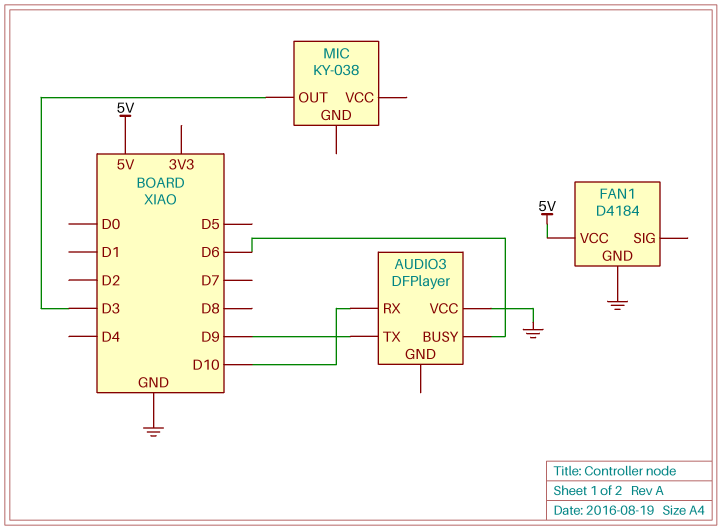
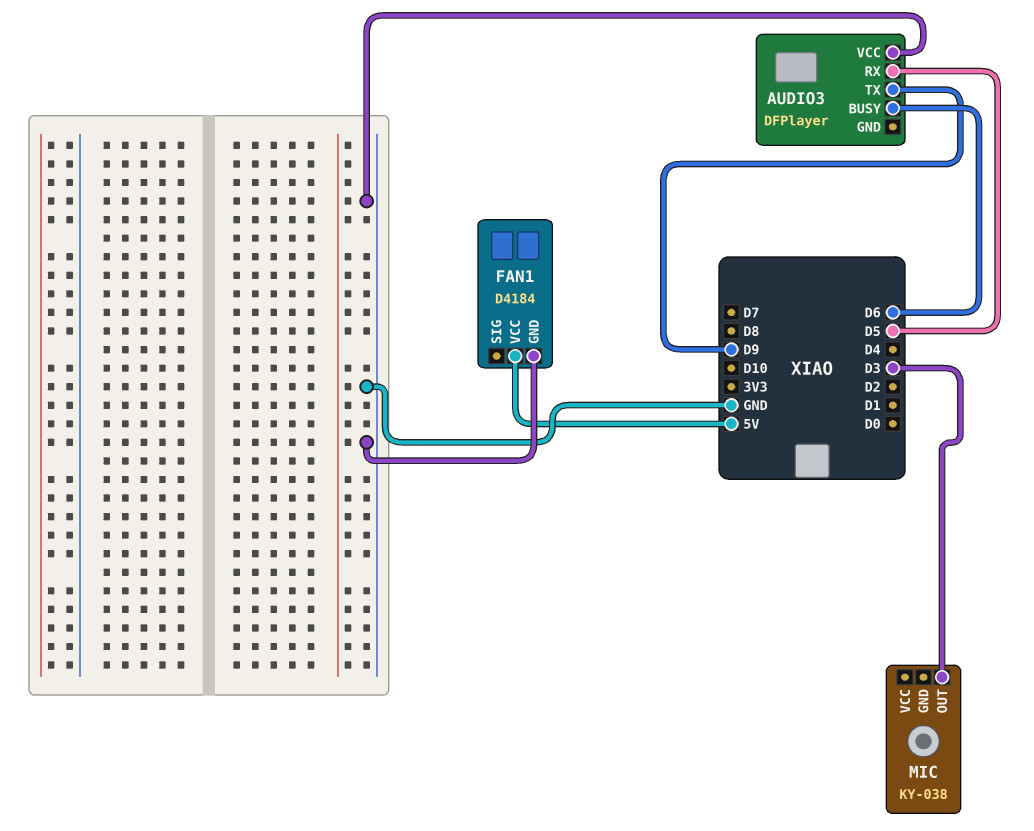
AUDIO3 pin RX: D10 -> D5

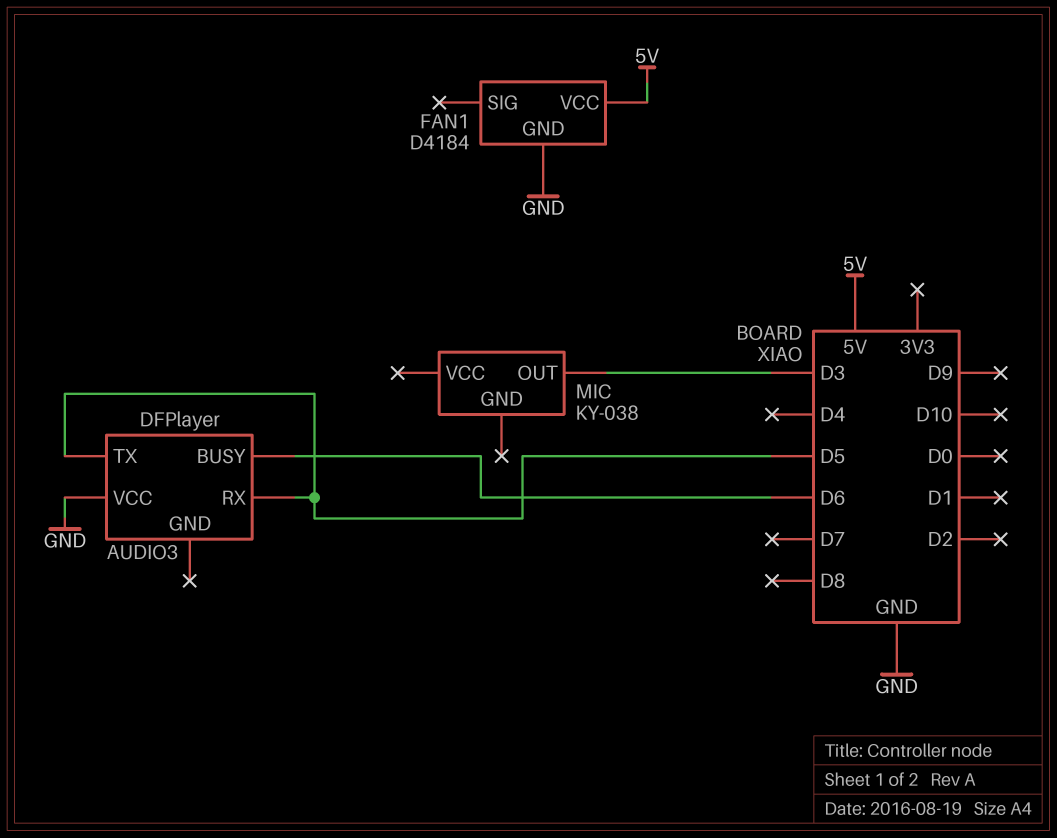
AUDIO3 pin TX: D9 -> D5

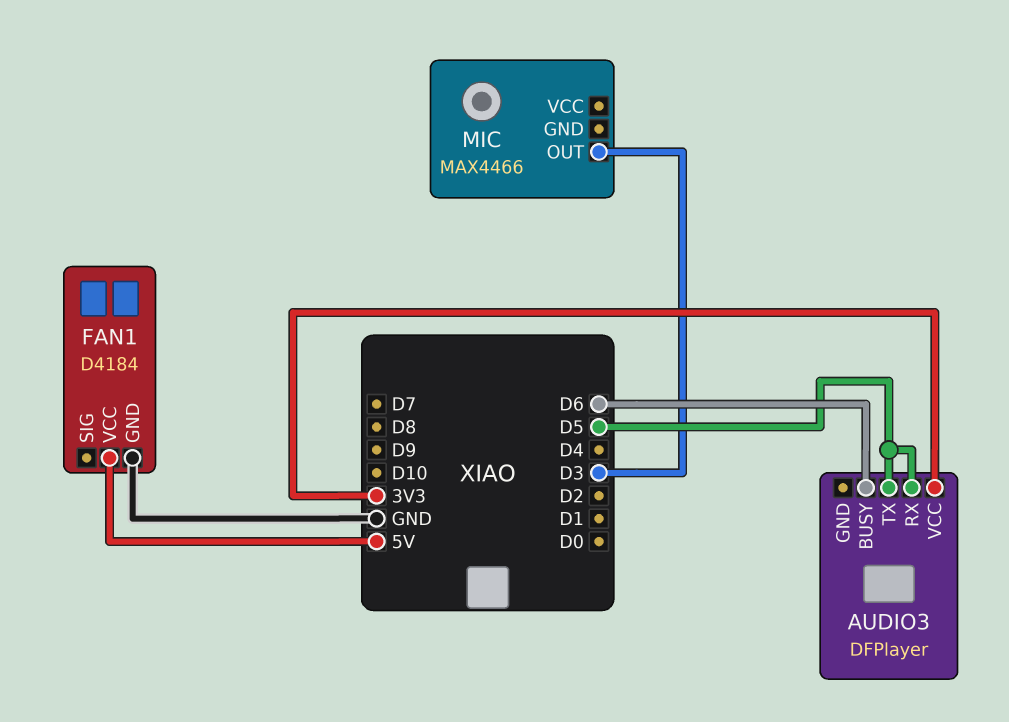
AUDIO3 pin VCC: GND -> 3V3
MIC: KY-038 -> MAX4466

